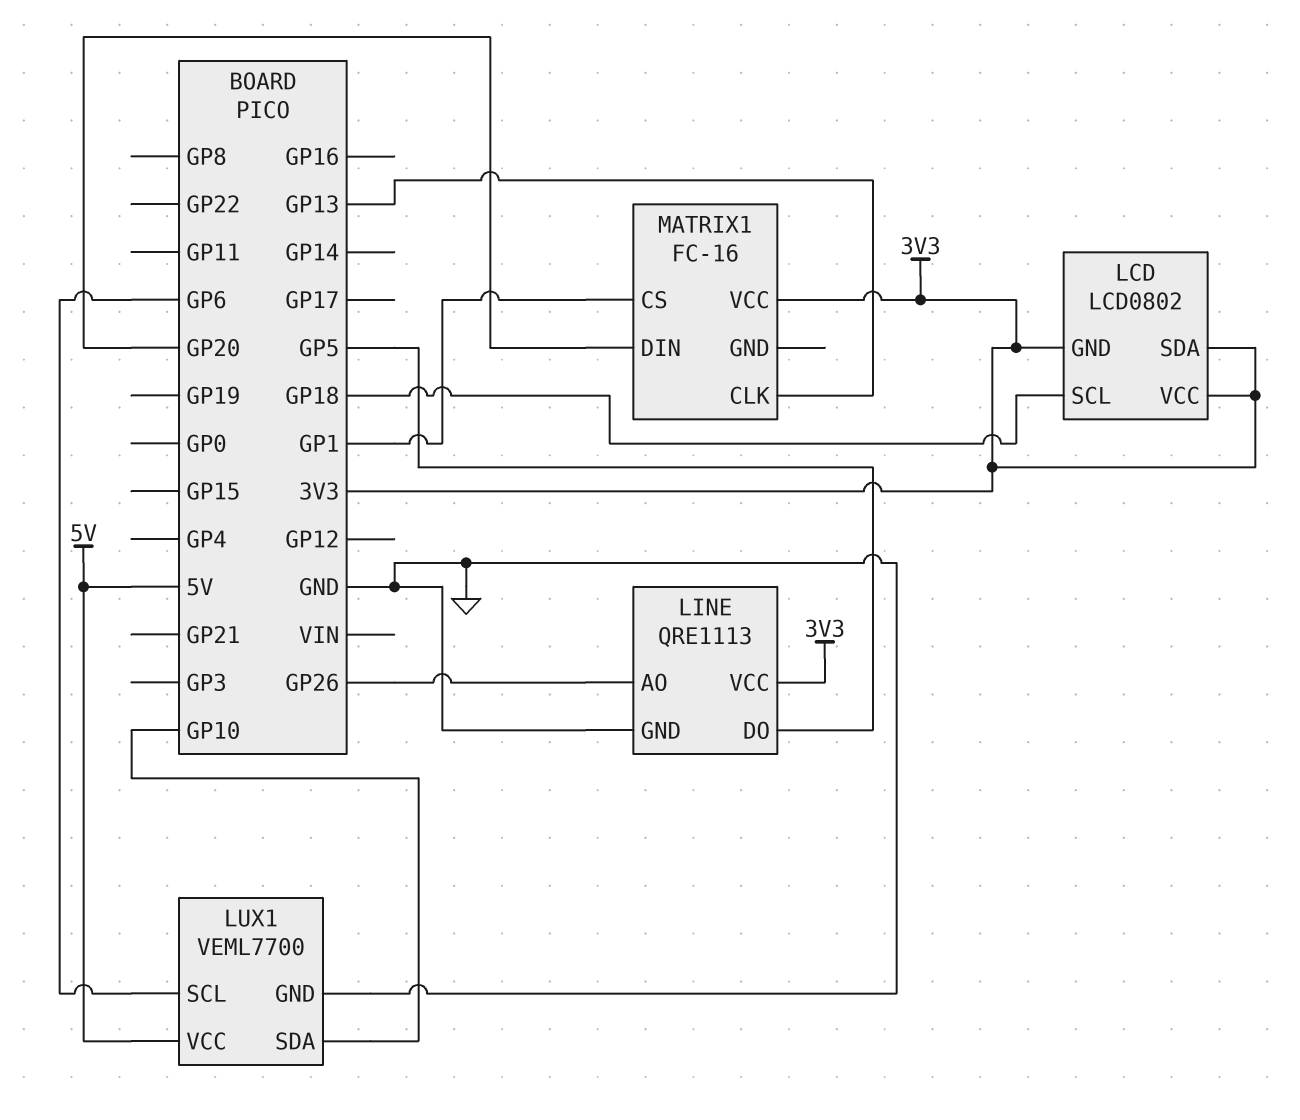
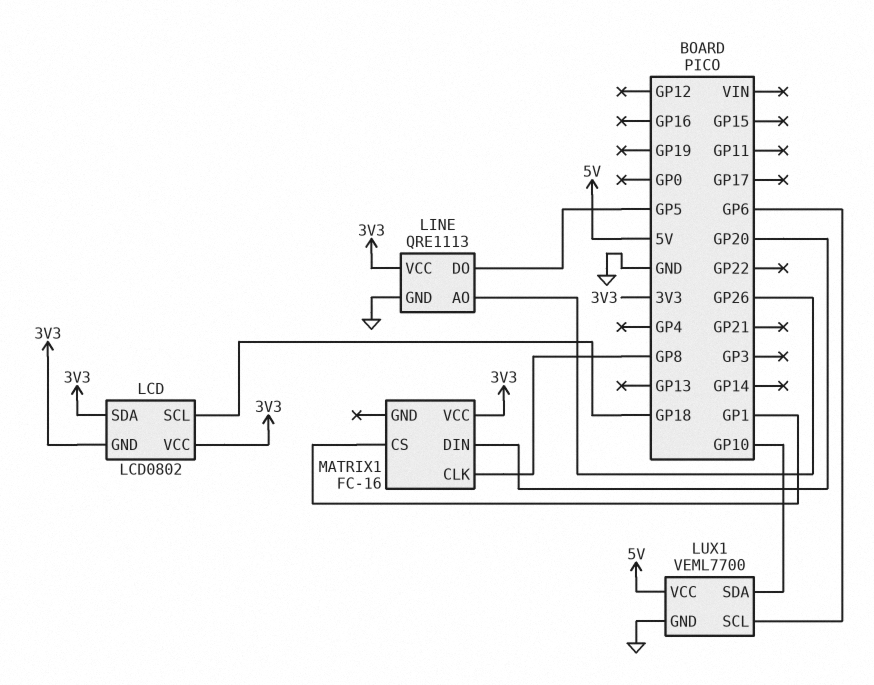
MATRIX1 pin CLK: GP13 -> GP8

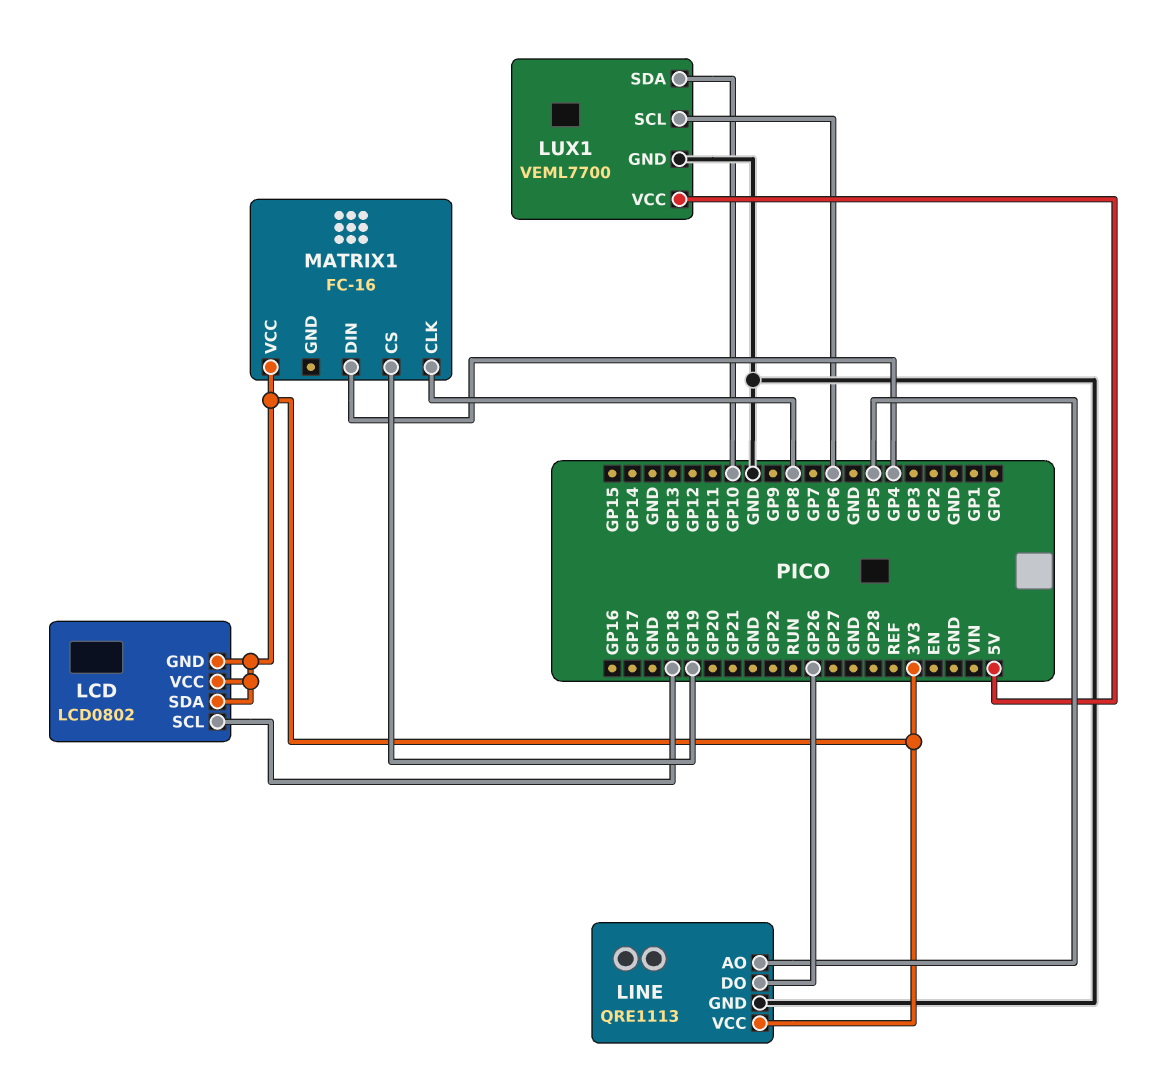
LINE pin AO: GP26 -> GP5
LINE pin DO: GP5 -> GP26
MATRIX1 pin CS: GP1 -> GP19
MATRIX1 pin DIN: GP20 -> GP4

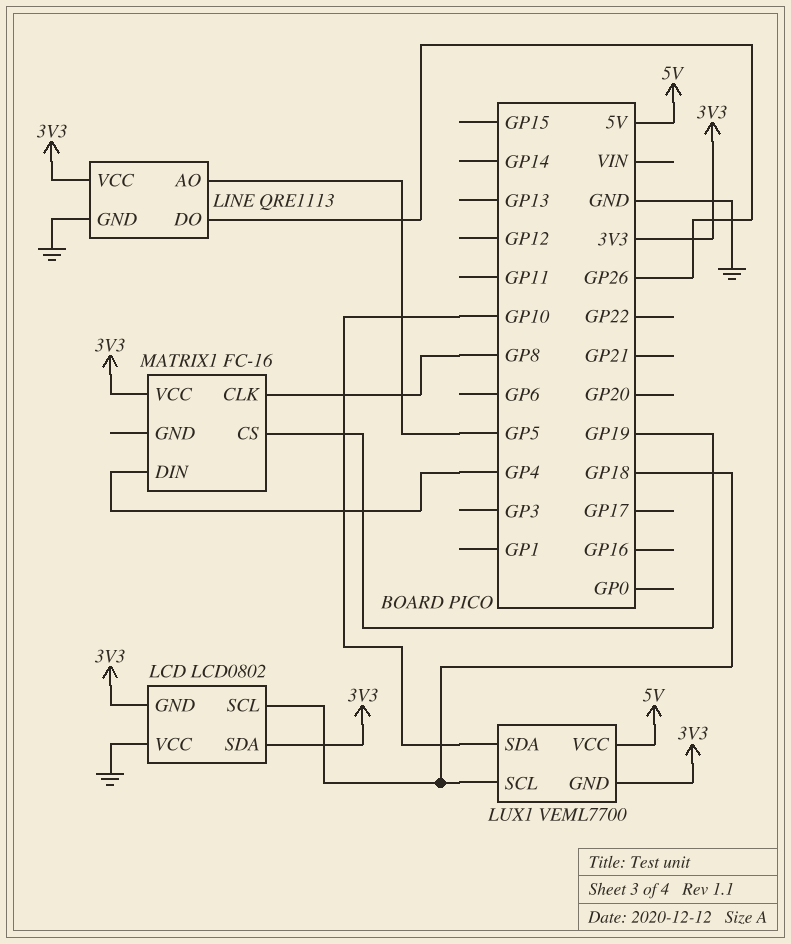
LCD pin VCC: 3V3 -> GND
LUX1 pin GND: GND -> 3V3
LUX1 pin SCL: GP6 -> GP18

